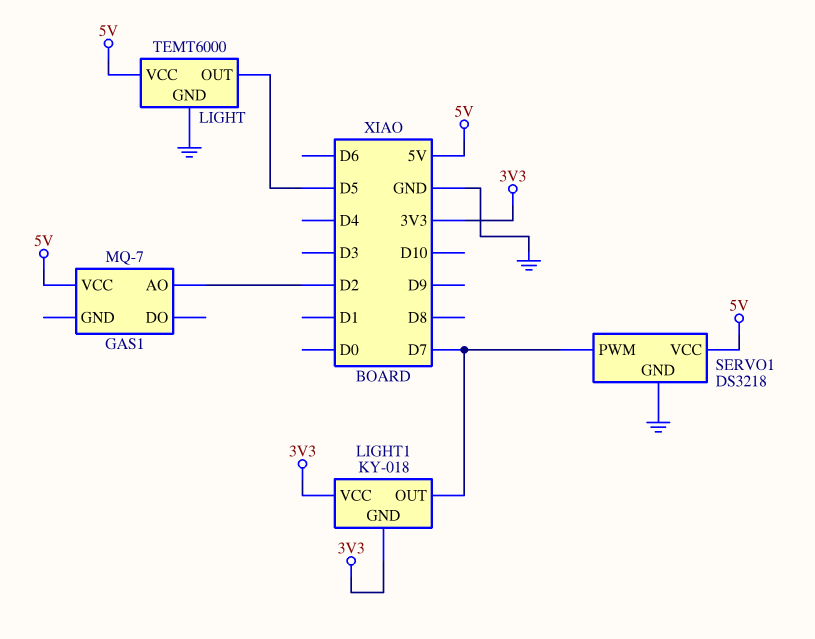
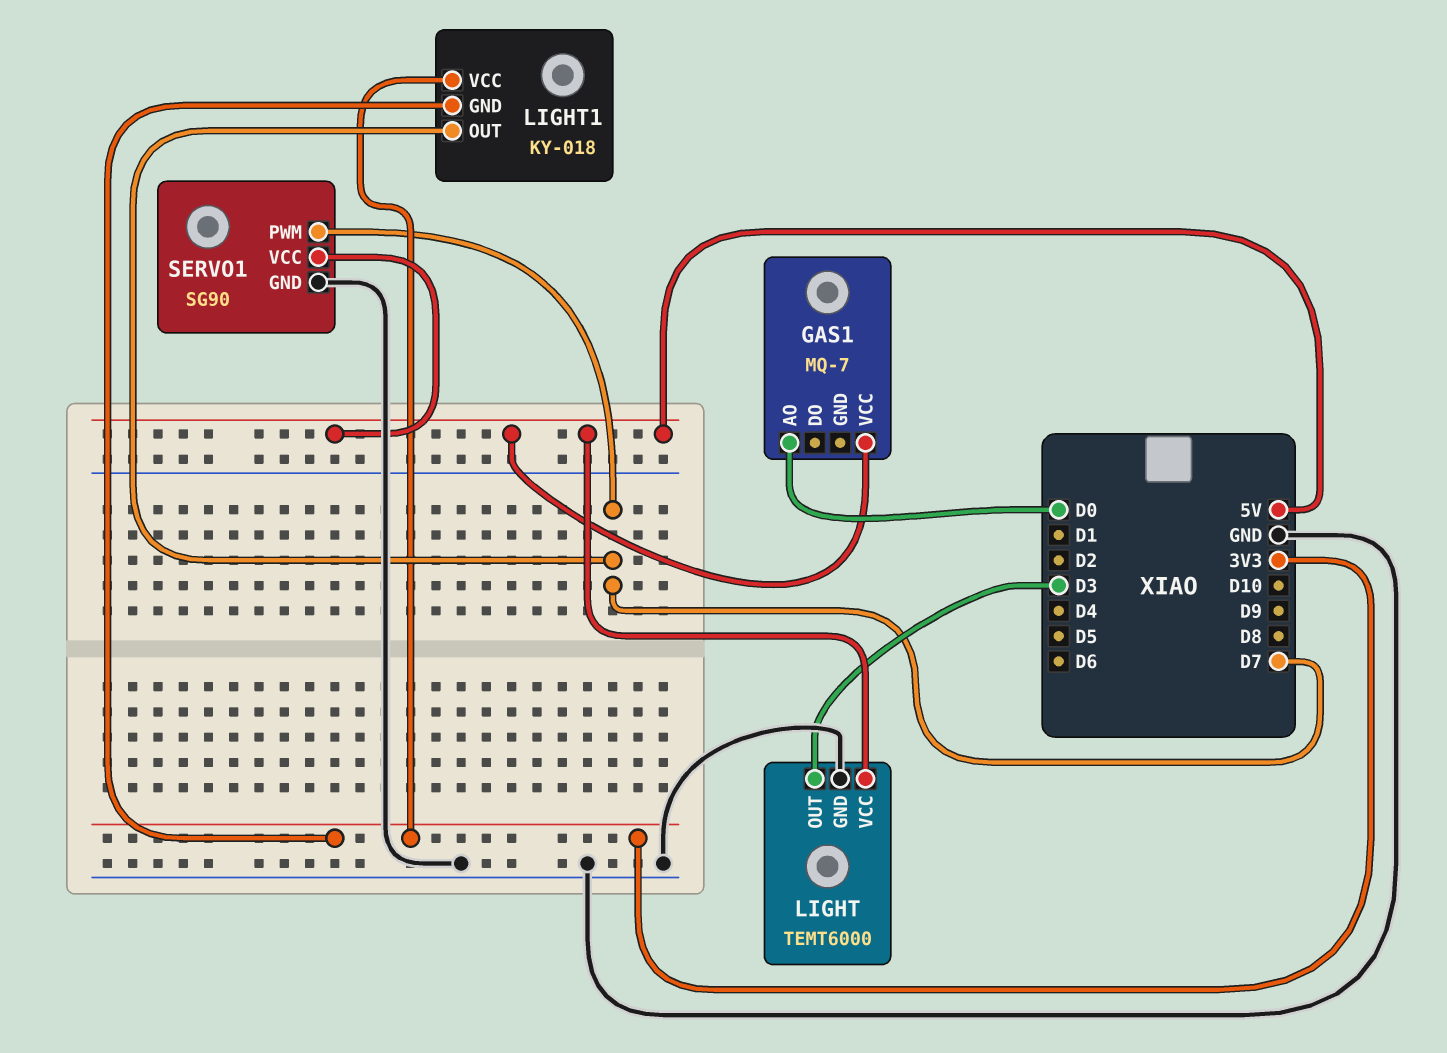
GAS1 pin AO: D2 -> D0
LIGHT pin OUT: D5 -> D3
SERVO1: DS3218 -> SG90

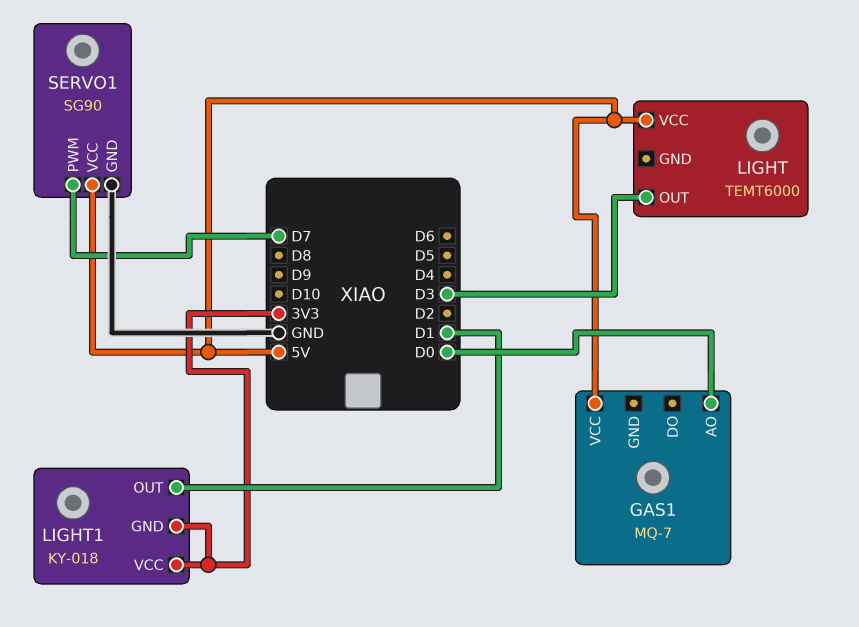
LIGHT pin GND: GND -> none
LIGHT1 pin OUT: D7 -> D1

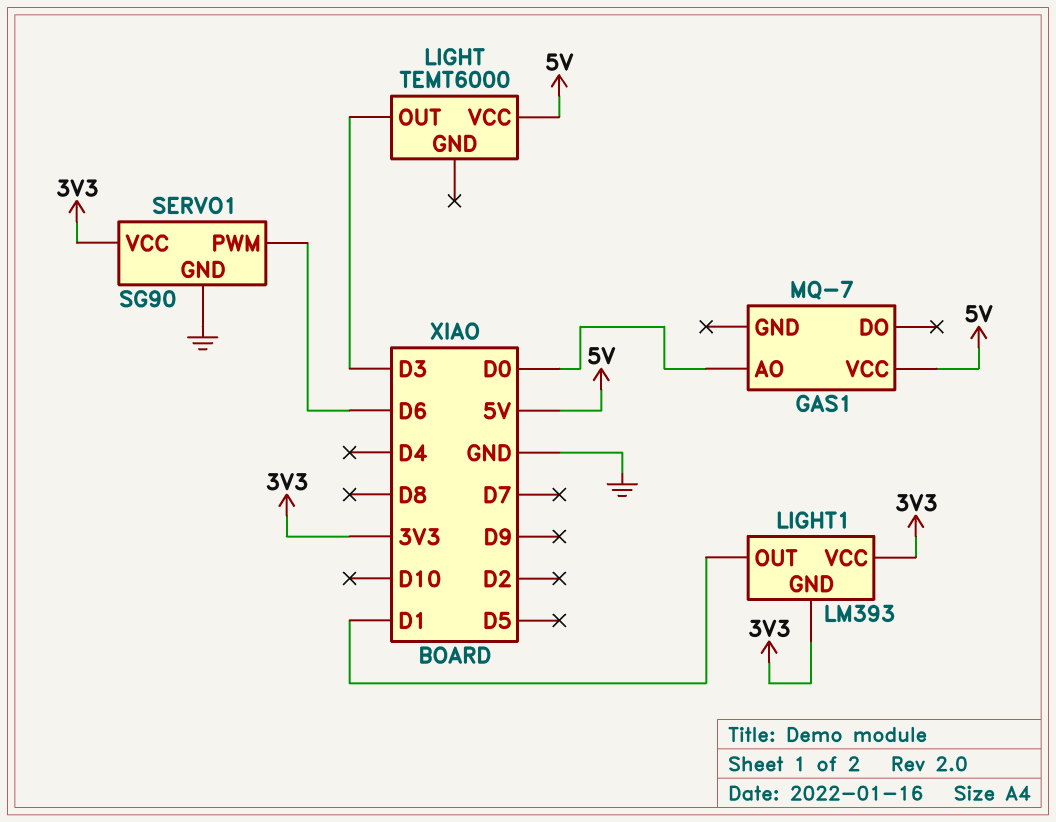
LIGHT1: KY-018 -> LM393
SERVO1 pin PWM: D7 -> D6
SERVO1 pin VCC: 5V -> 3V3

